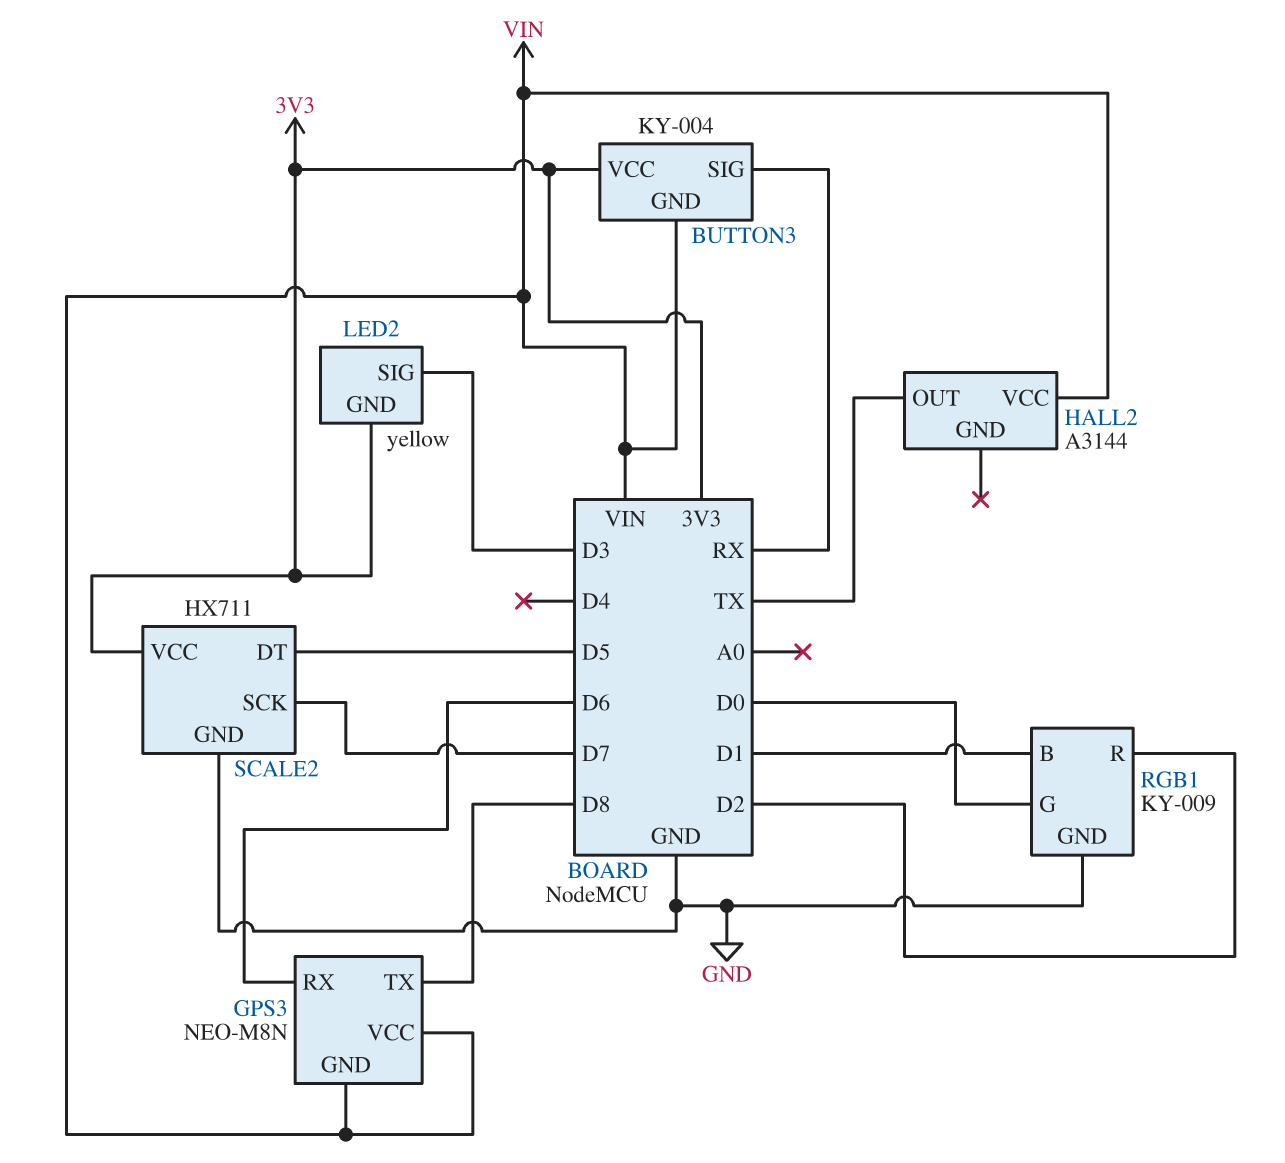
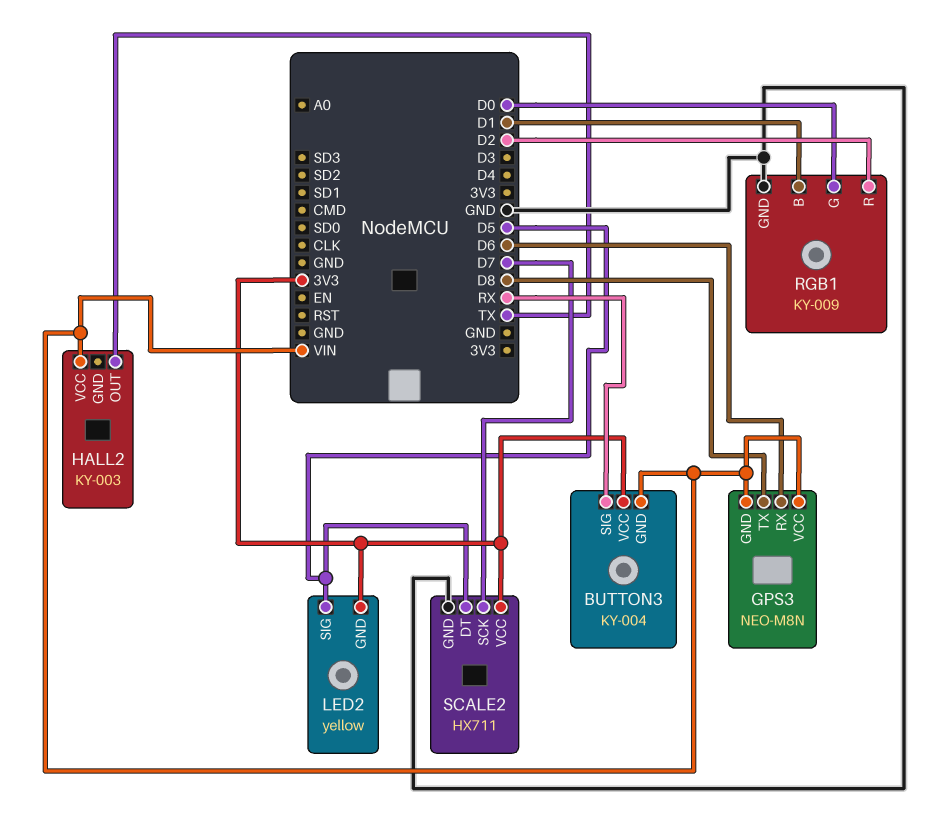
HALL2: A3144 -> KY-003
LED2 pin SIG: D3 -> D5

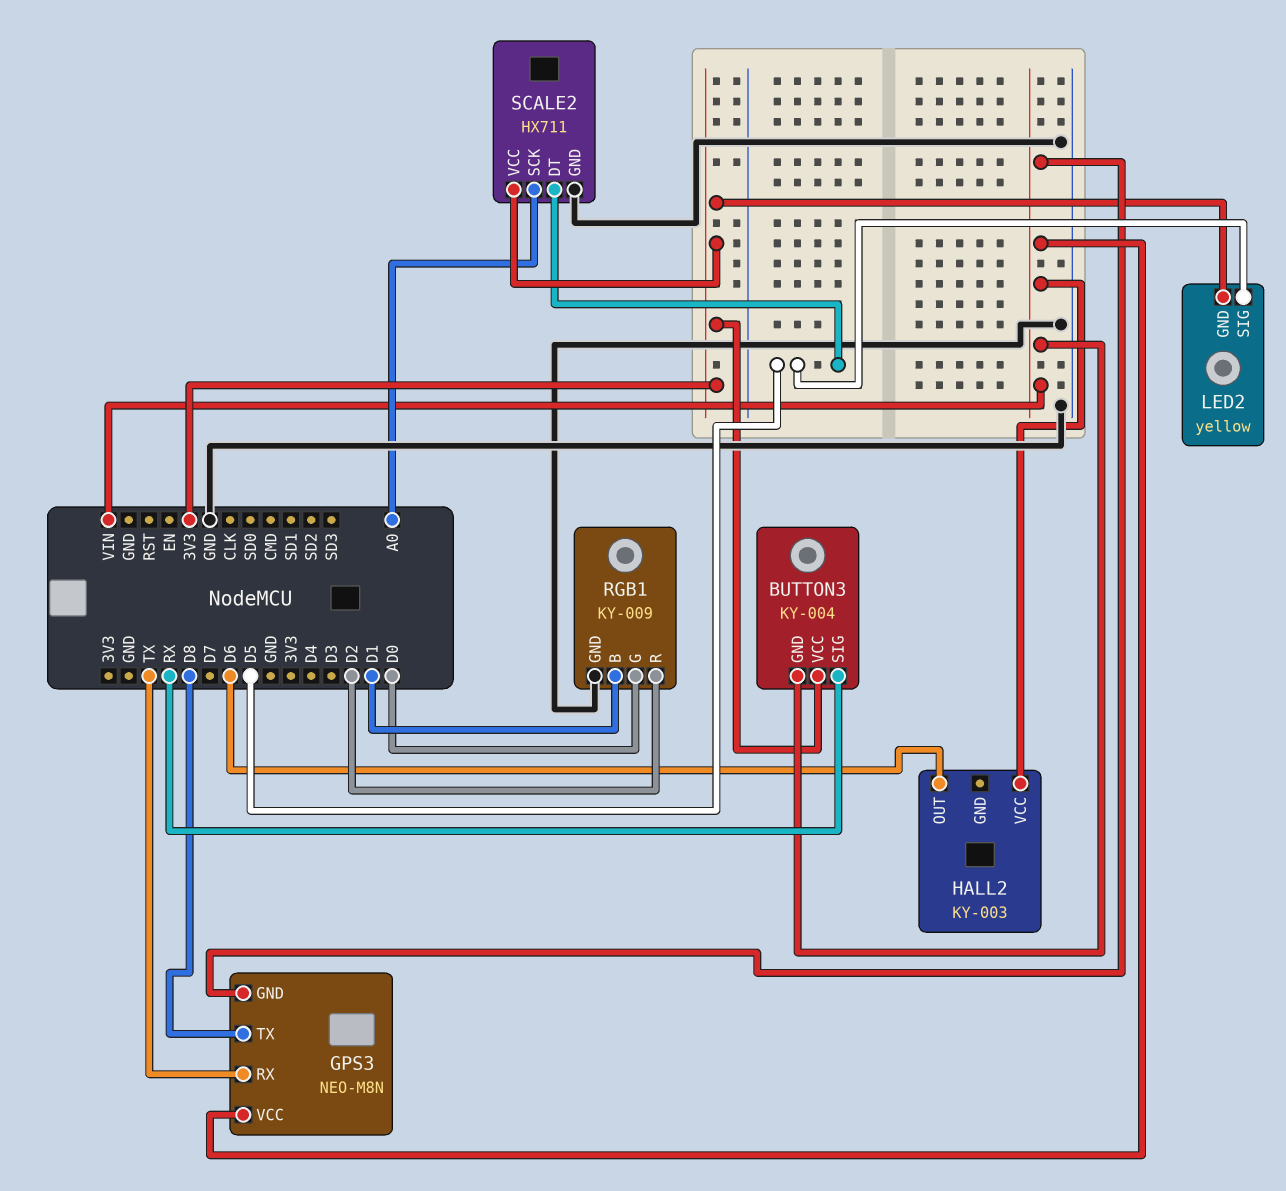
GPS3 pin RX: D6 -> TX
HALL2 pin OUT: TX -> D6
SCALE2 pin SCK: D7 -> A0

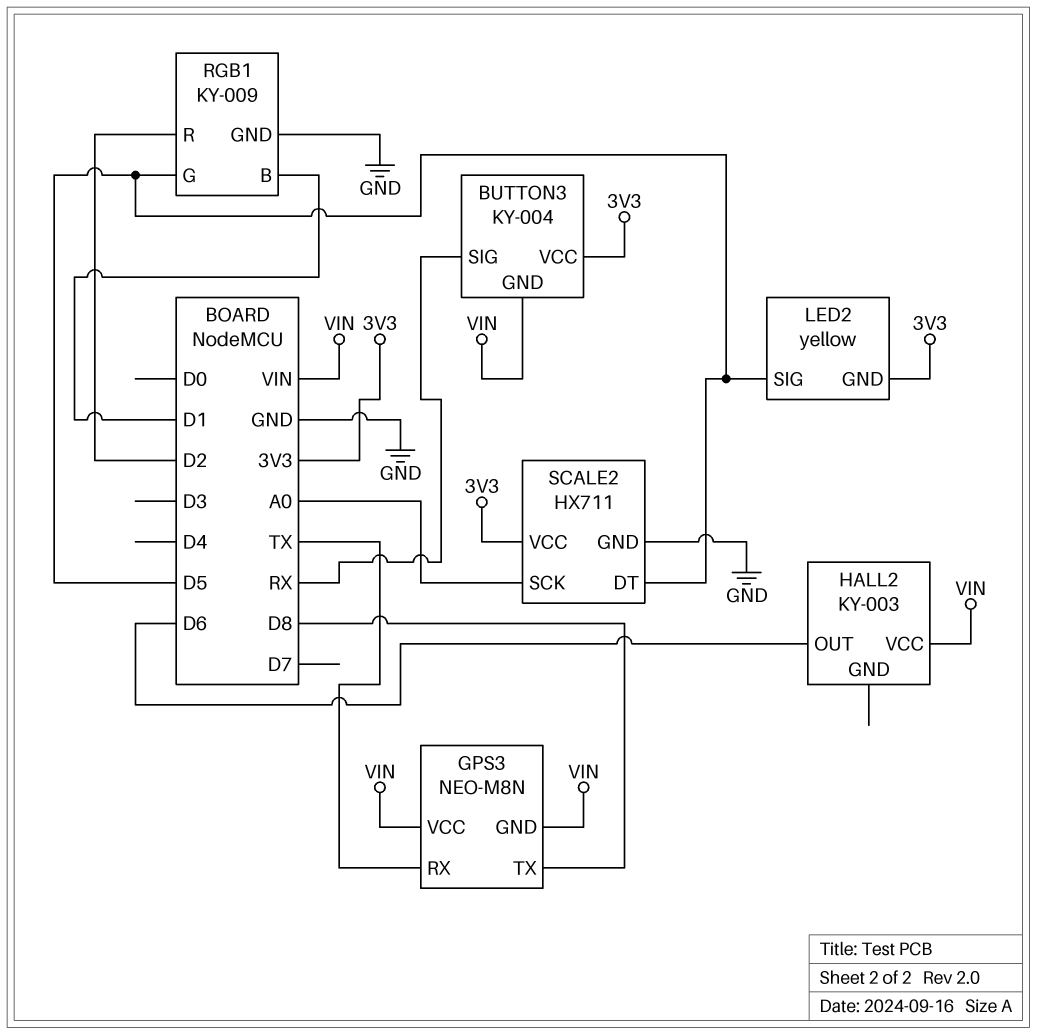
RGB1 pin G: D0 -> D5

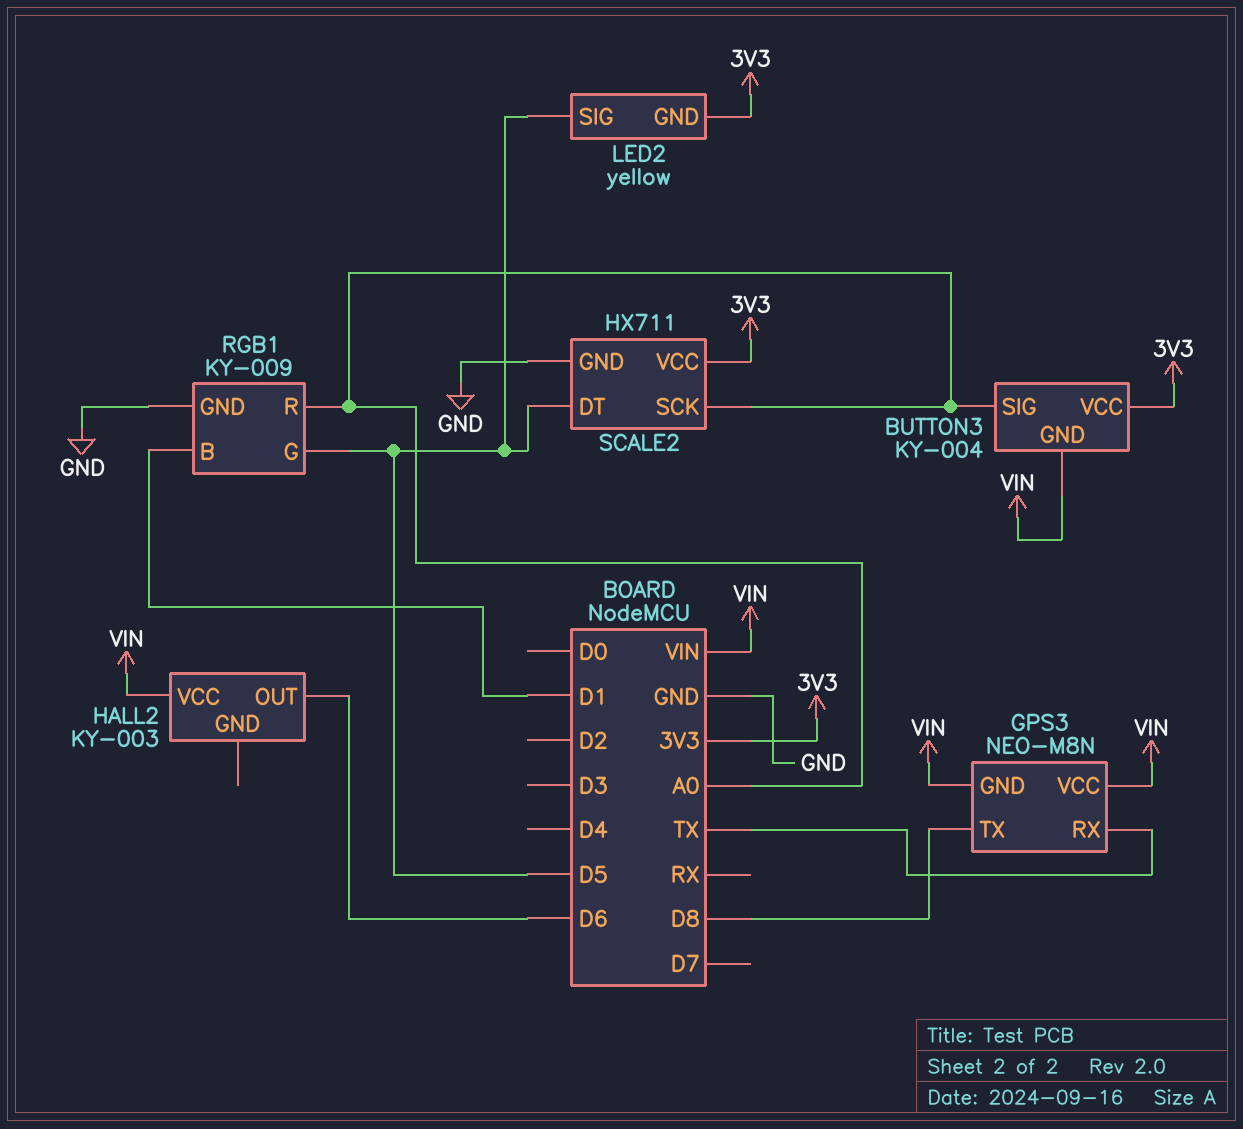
BUTTON3 pin SIG: RX -> A0
RGB1 pin R: D2 -> A0

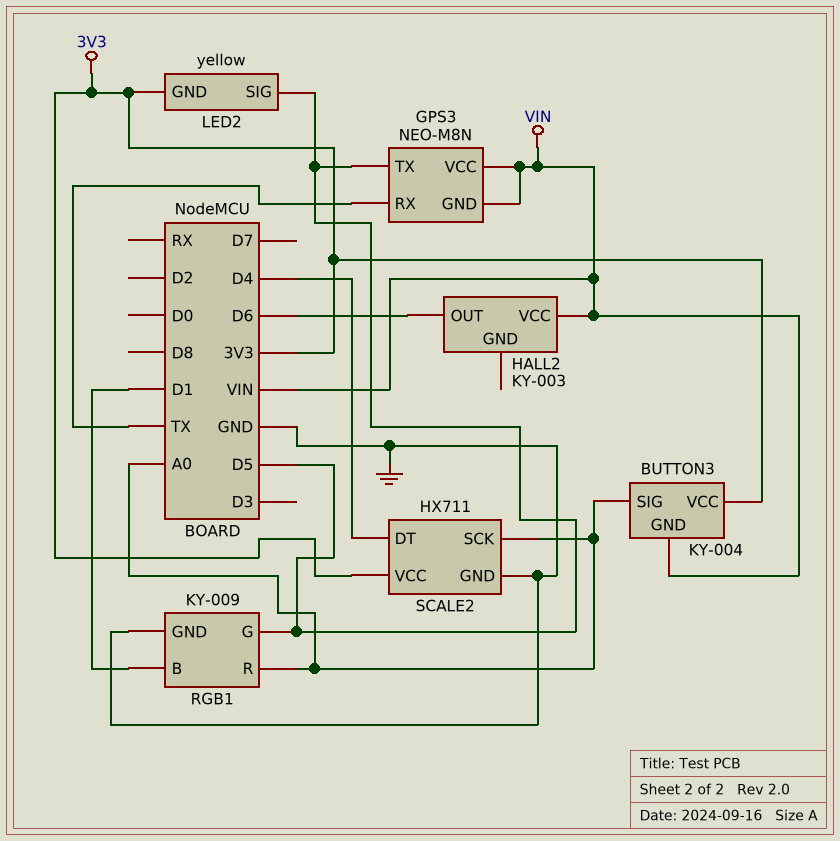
GPS3 pin TX: D8 -> D5
SCALE2 pin DT: D5 -> D4

